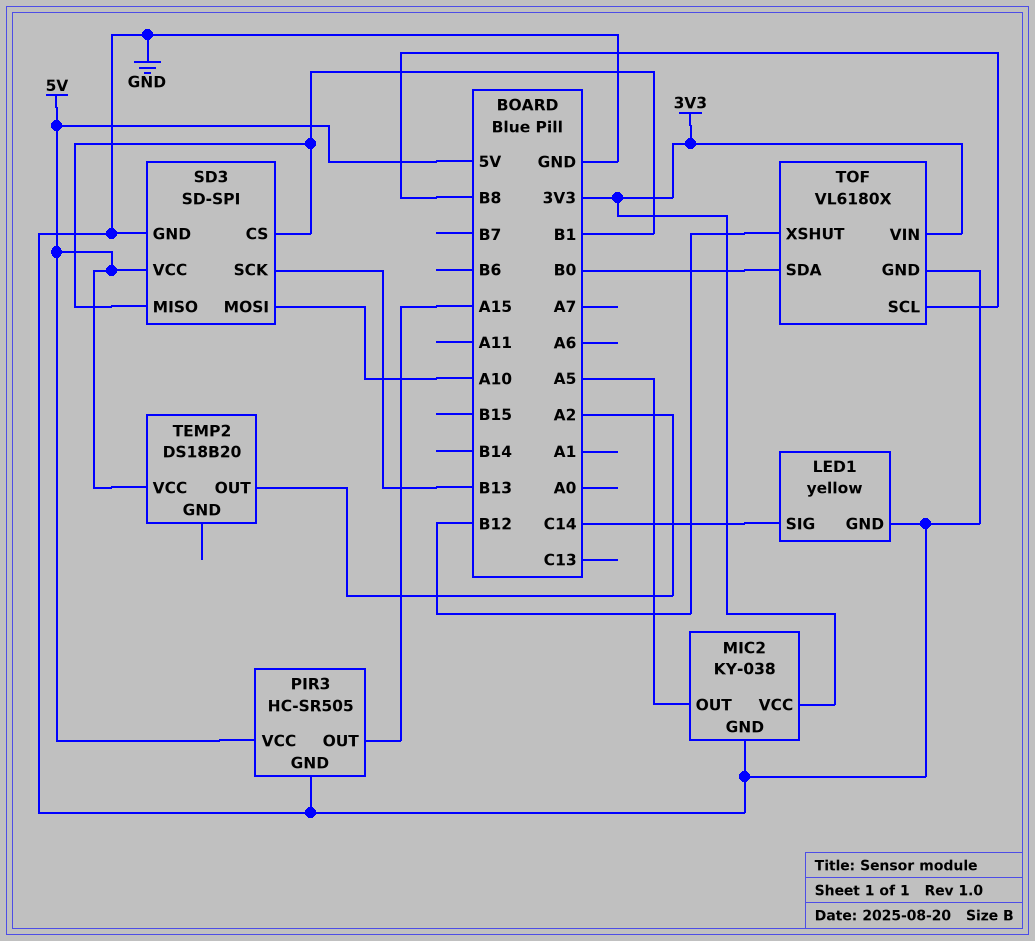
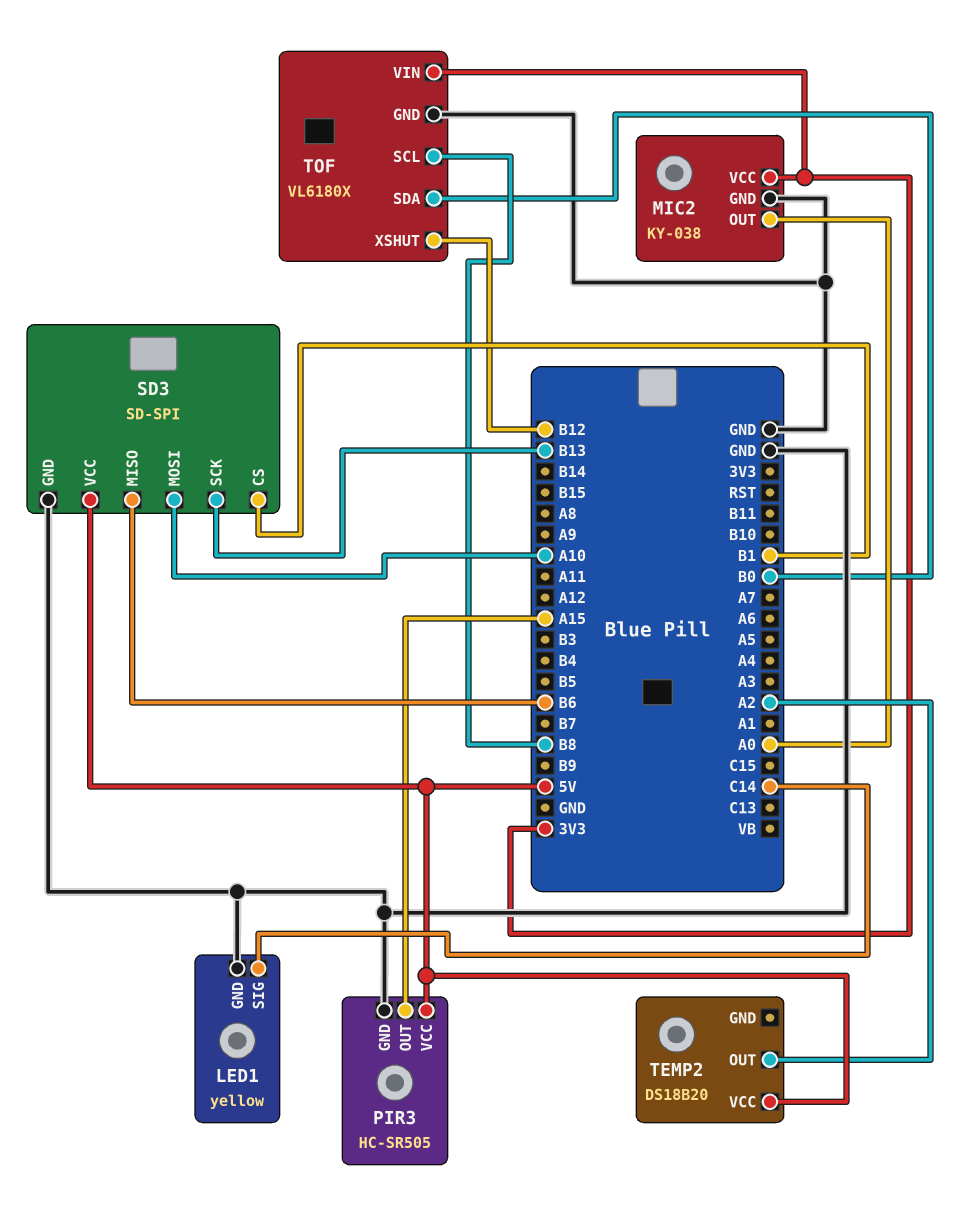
MIC2 pin OUT: A5 -> A0
SD3 pin MISO: B1 -> B6

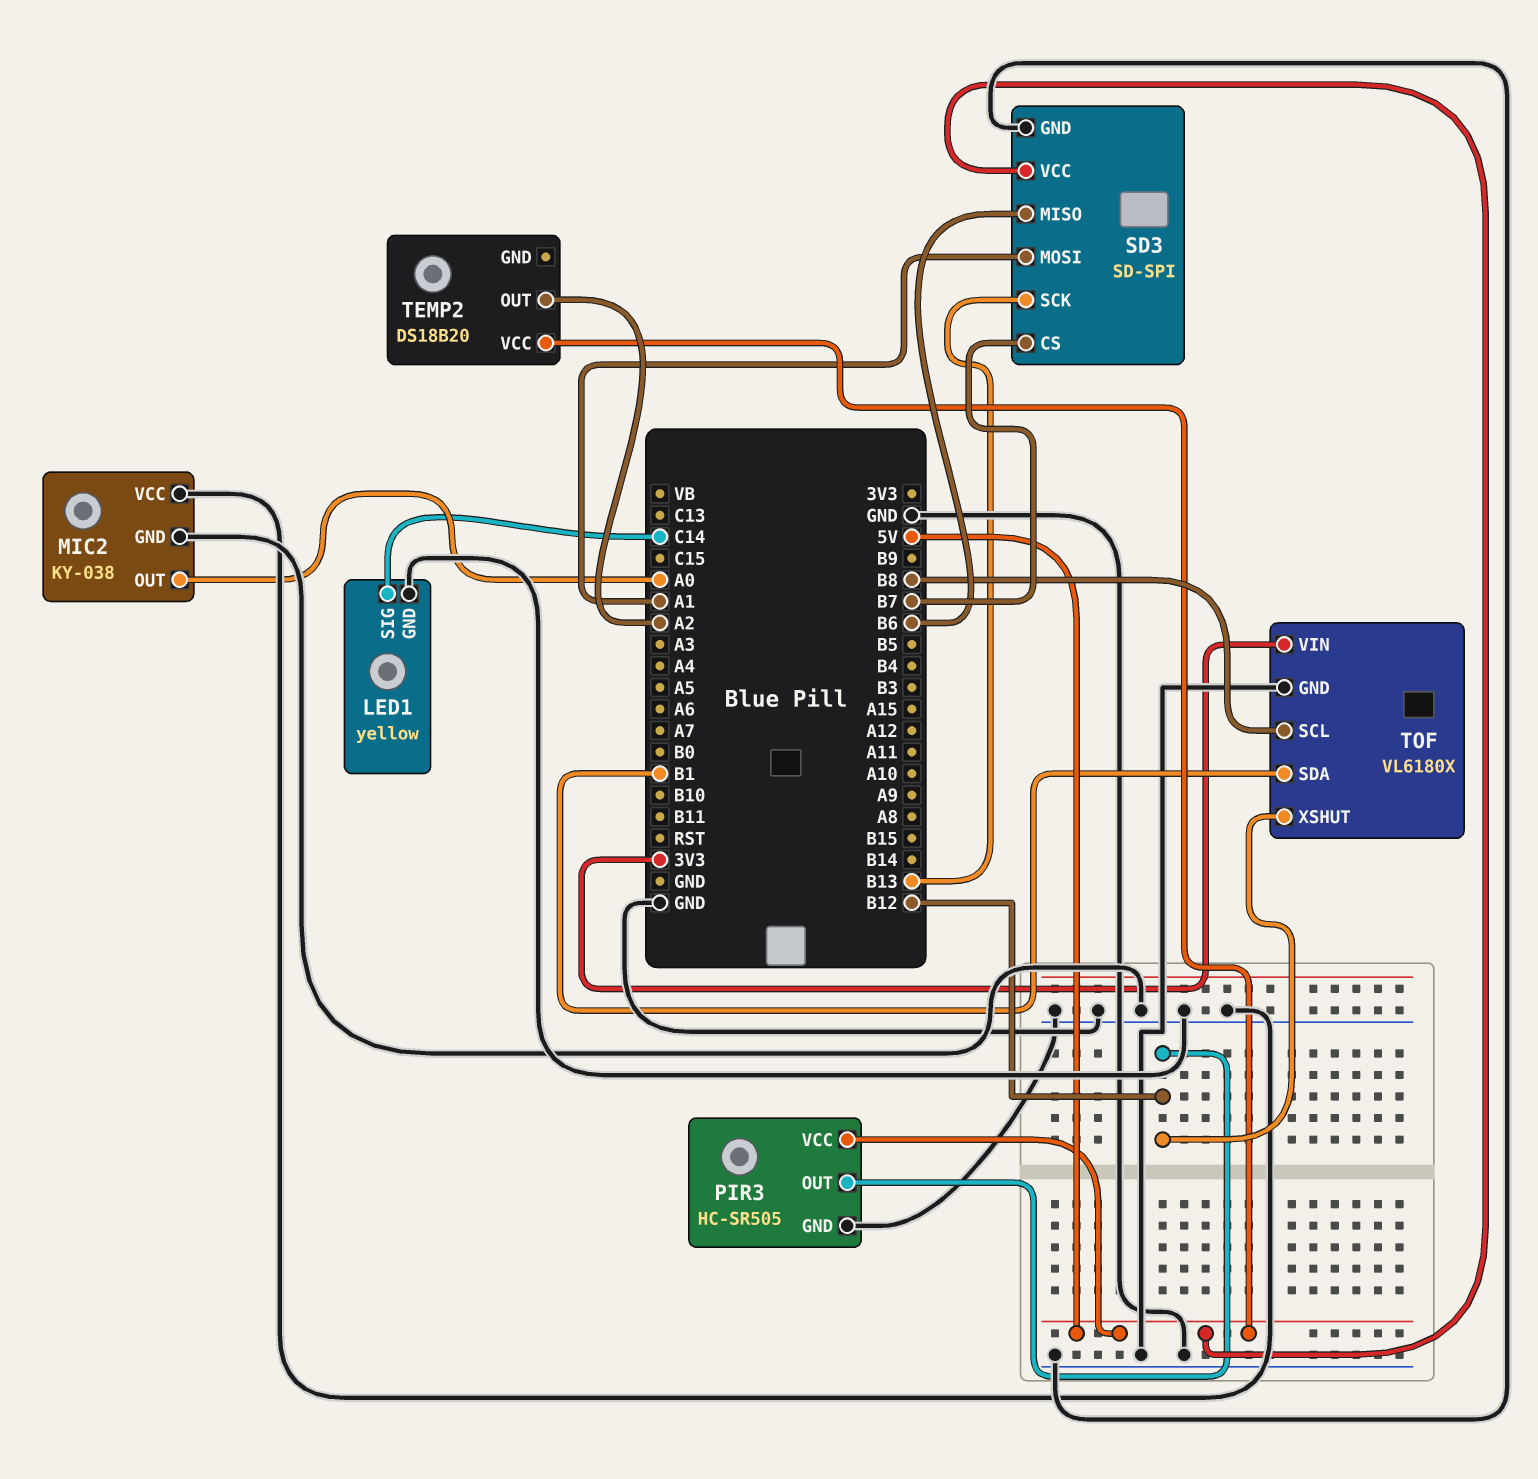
MIC2 pin VCC: 3V3 -> GND
PIR3 pin OUT: A15 -> B12
SD3 pin CS: B1 -> B7
SD3 pin MOSI: A10 -> A1
TOF pin SDA: B0 -> B1

